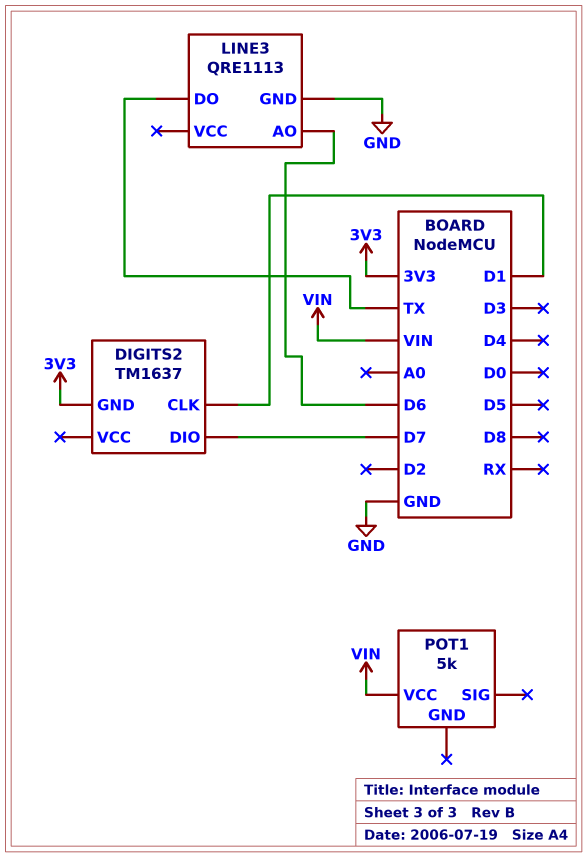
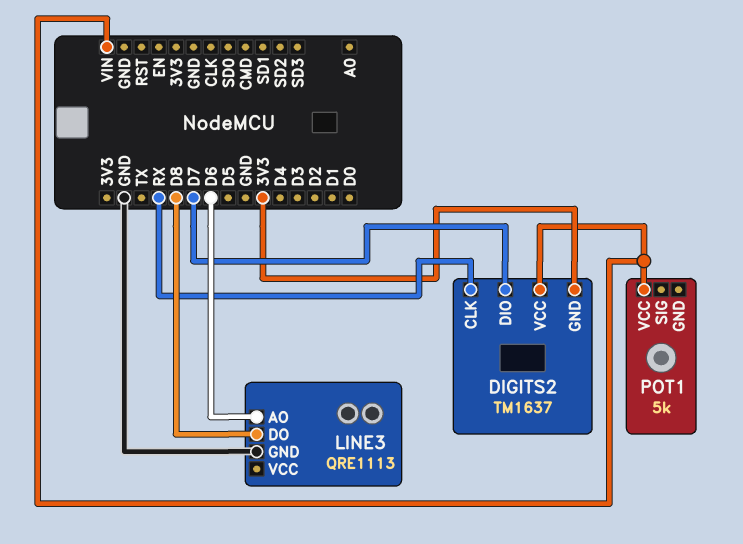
DIGITS2 pin CLK: D1 -> RX
DIGITS2 pin VCC: none -> VIN
LINE3 pin DO: TX -> D8

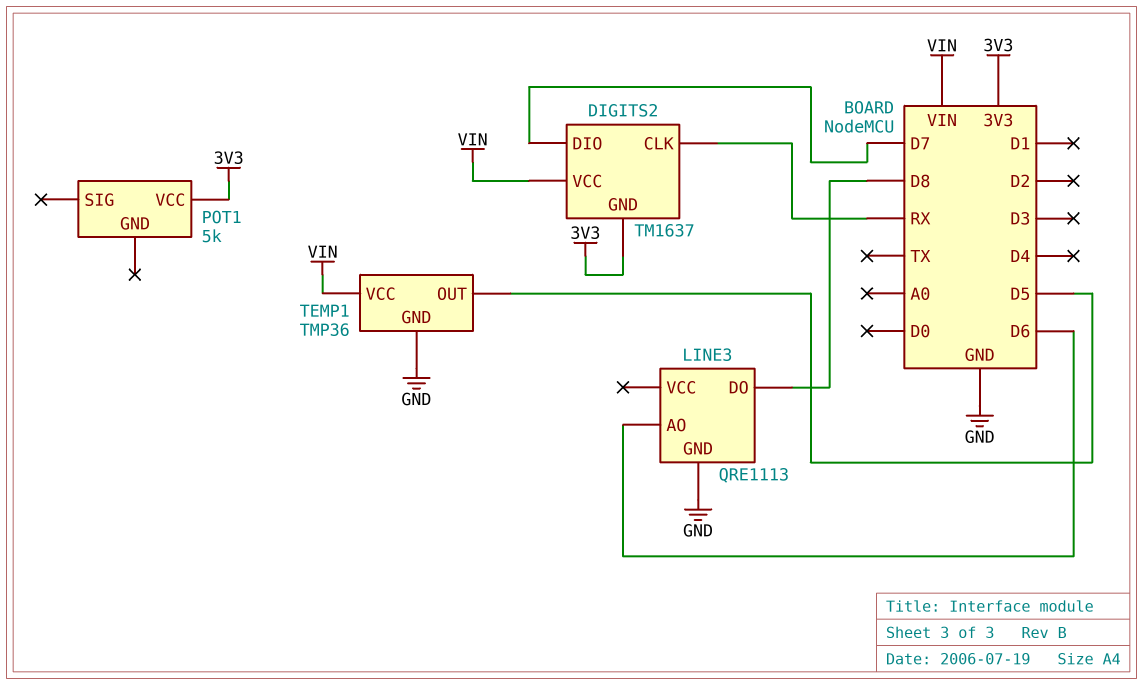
POT1 pin VCC: VIN -> 3V3
TEMP1: none -> TMP36
TEMP1 pin GND: none -> GND
TEMP1 pin OUT: none -> D5
TEMP1 pin VCC: none -> VIN

